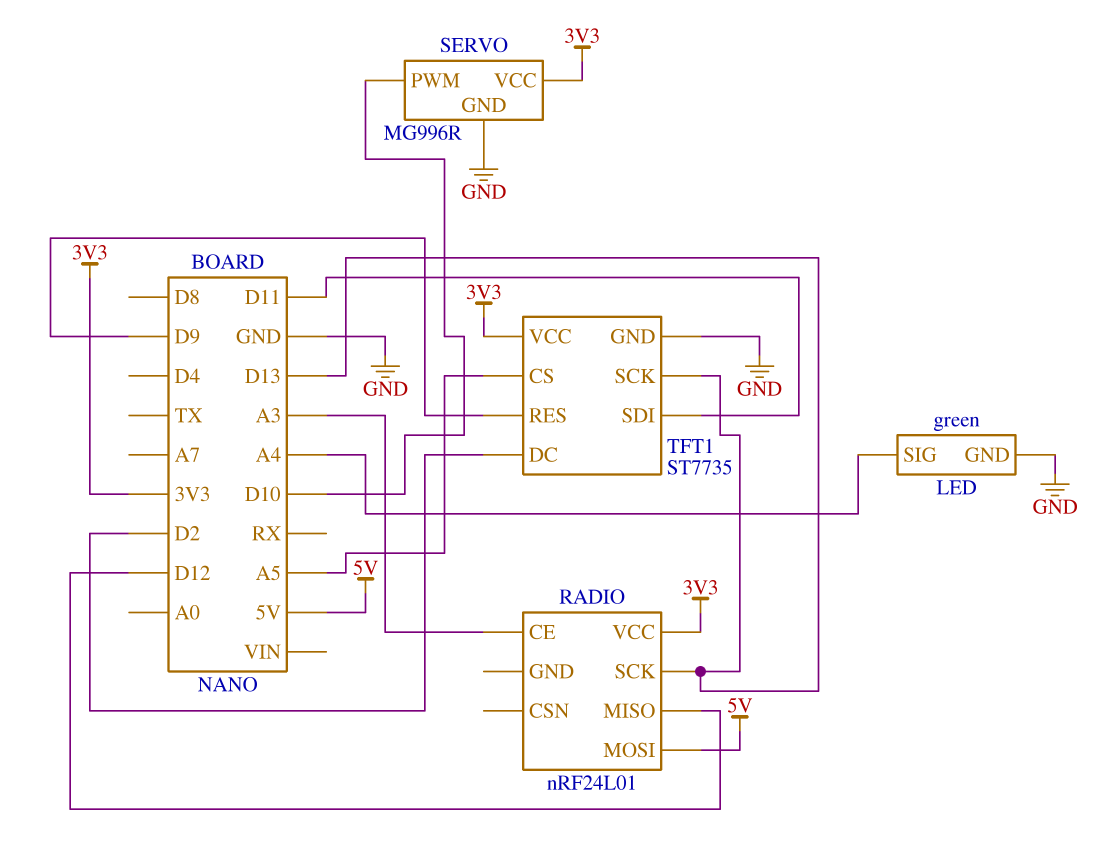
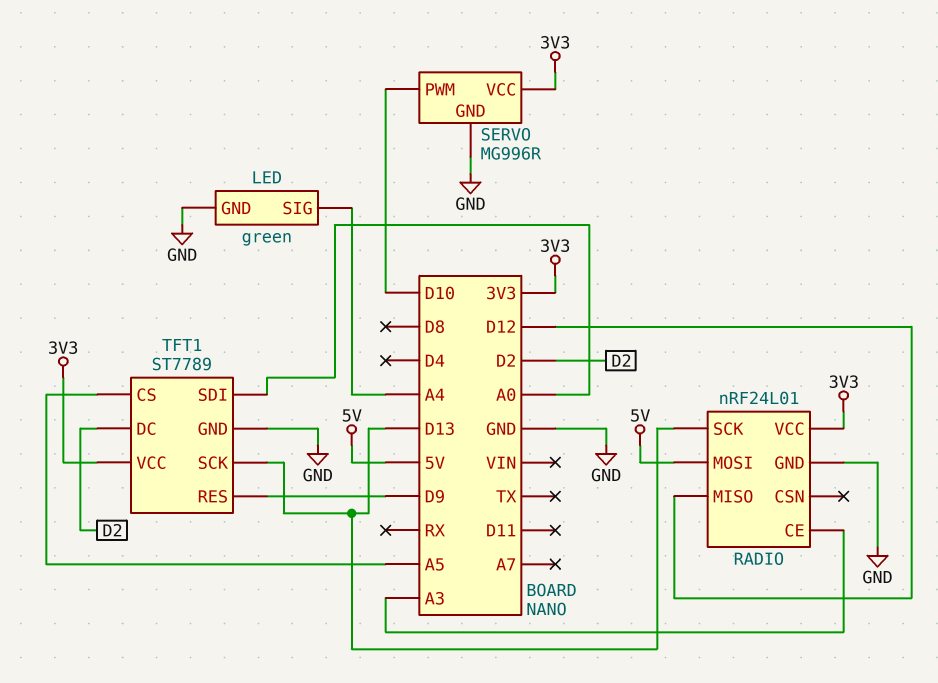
RADIO pin GND: none -> GND
TFT1: ST7735 -> ST7789
TFT1 pin SDI: D11 -> A0

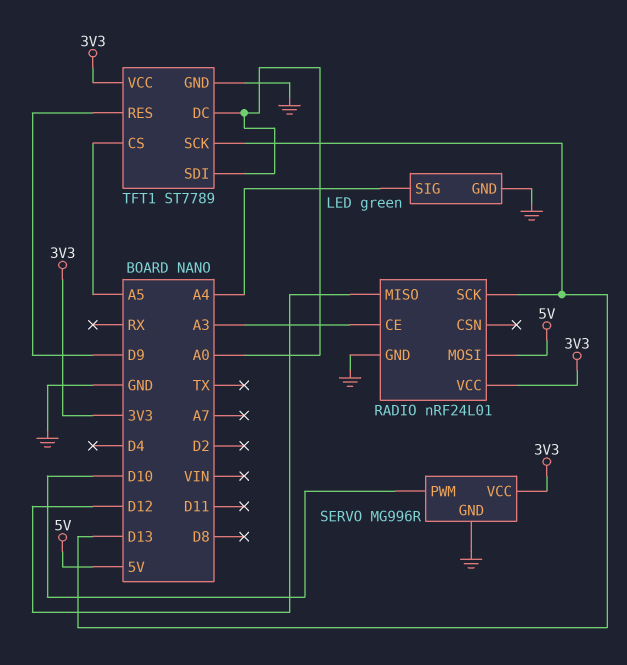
TFT1 pin DC: D2 -> A0

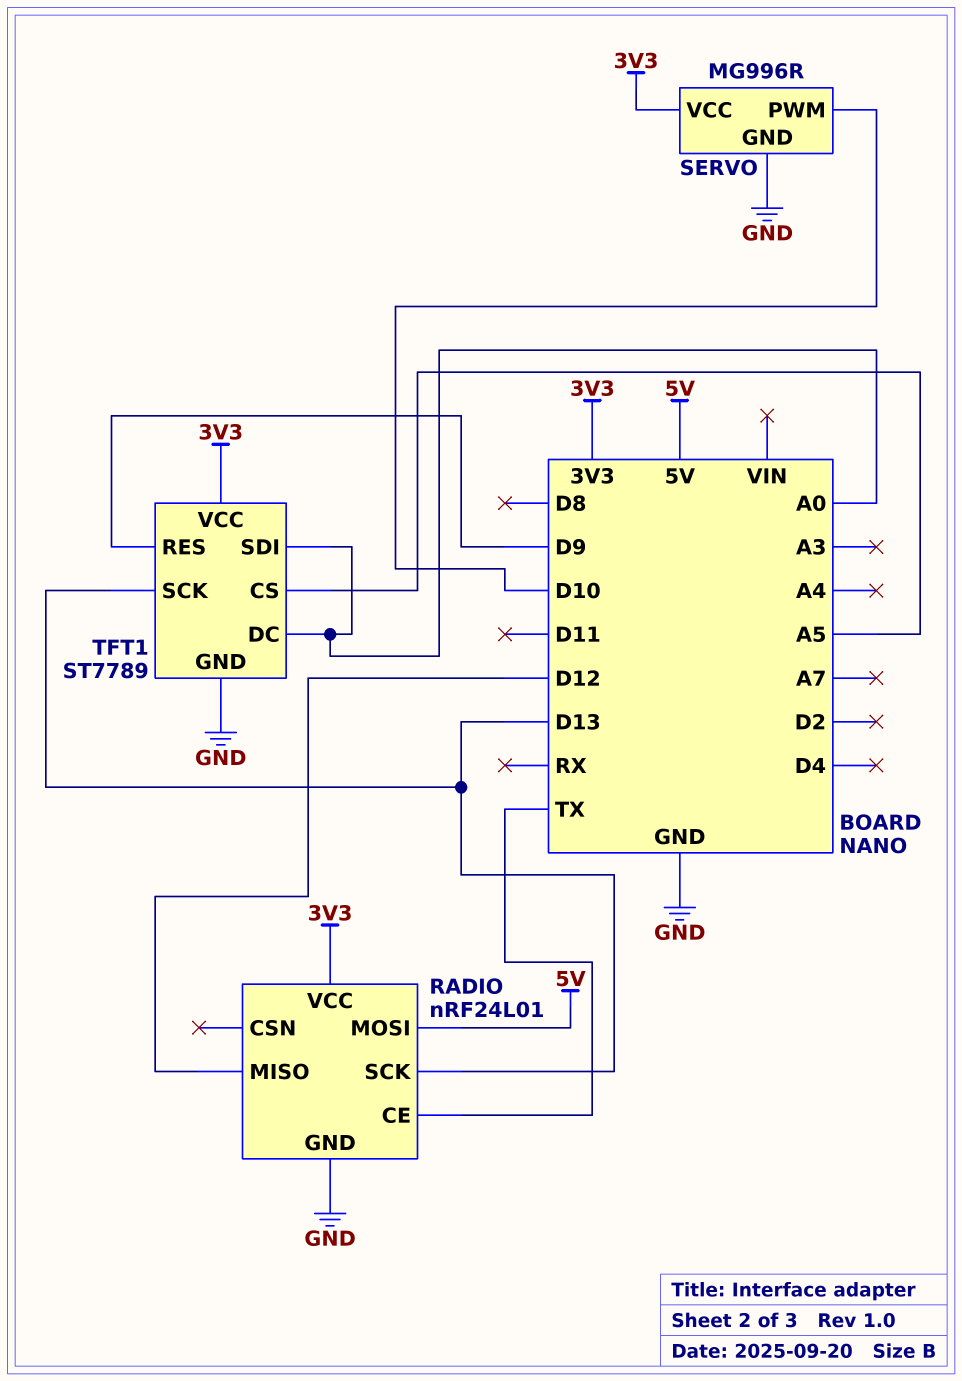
LED: green -> none
LED pin GND: GND -> none
LED pin SIG: A4 -> none
RADIO pin CE: A3 -> TX

